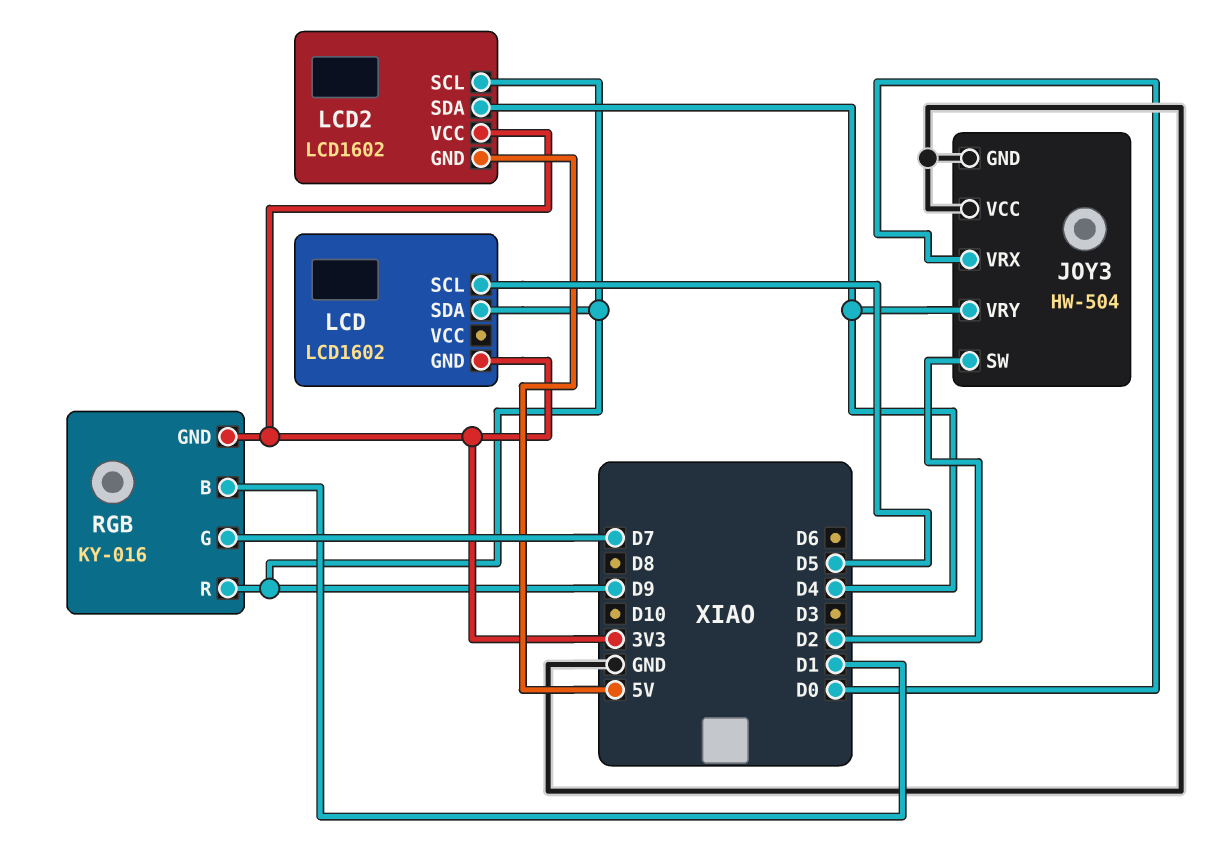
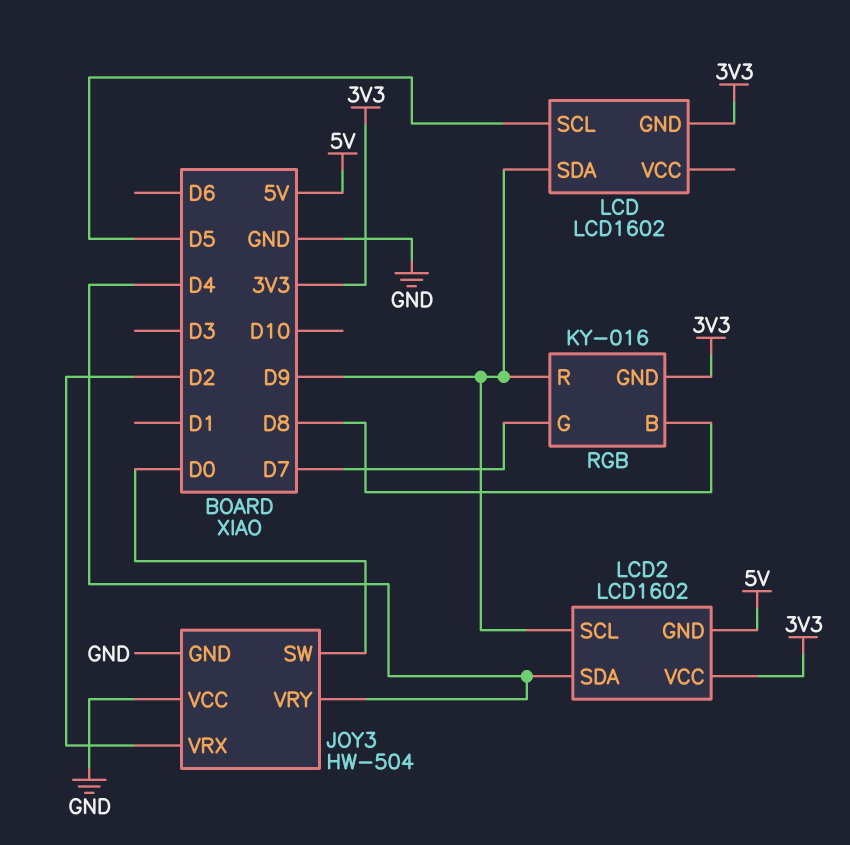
JOY3 pin SW: D2 -> D0
JOY3 pin VRX: D0 -> D2
RGB pin B: D1 -> D8

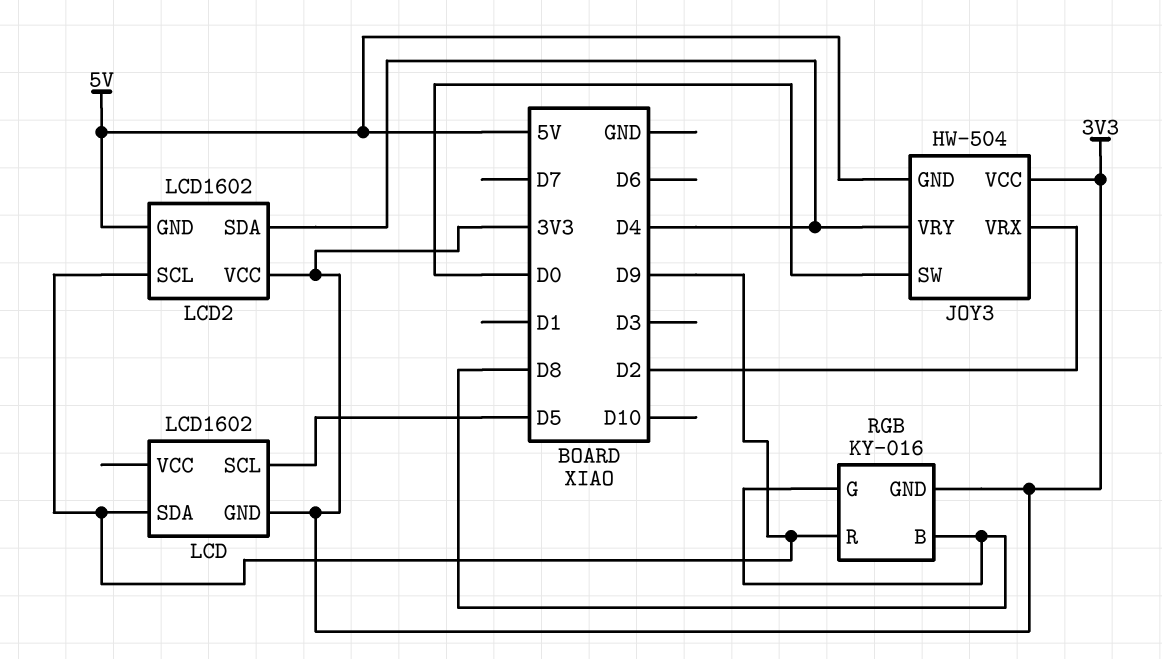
JOY3 pin GND: GND -> 5V
JOY3 pin VCC: GND -> 3V3
RGB pin G: D7 -> D8

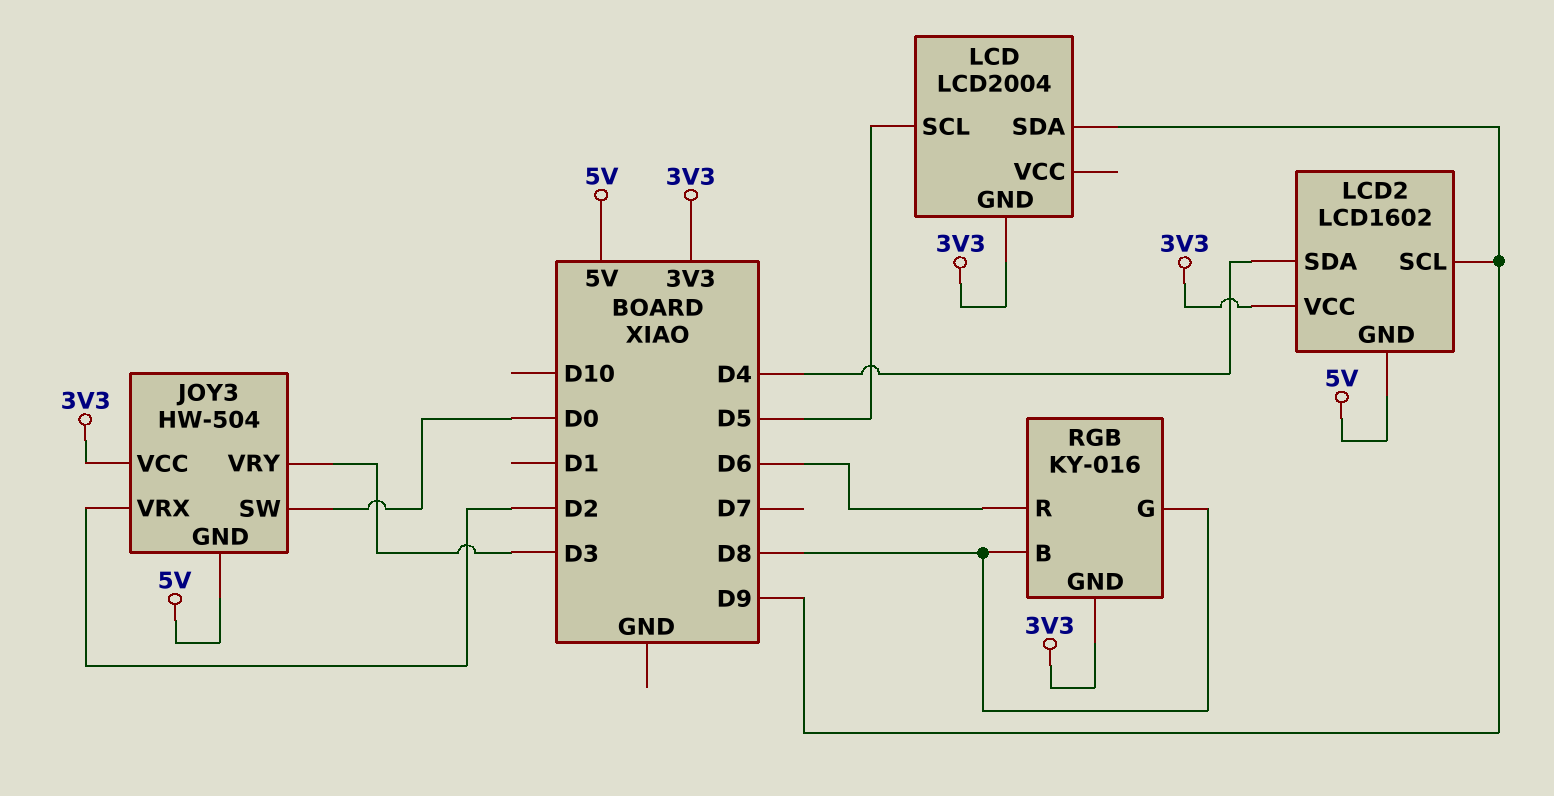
JOY3 pin VRY: D4 -> D3
LCD: LCD1602 -> LCD2004
RGB pin R: D9 -> D6

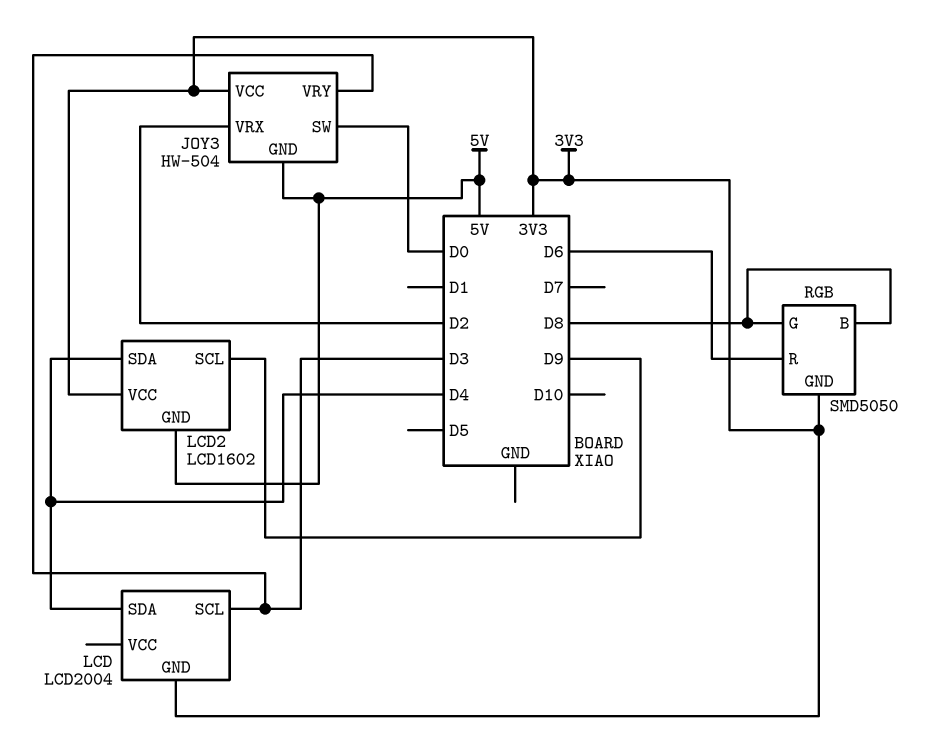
LCD pin SCL: D5 -> D3
LCD pin SDA: D9 -> D4
RGB: KY-016 -> SMD5050

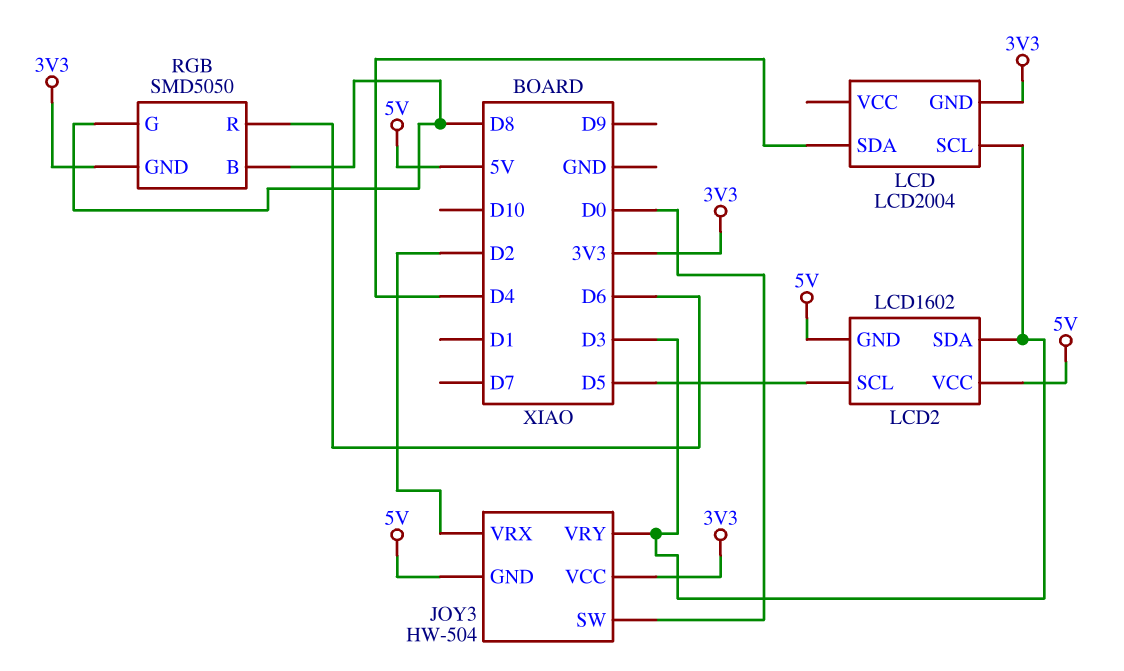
LCD2 pin SCL: D9 -> D5
LCD2 pin SDA: D4 -> D3
LCD2 pin VCC: 3V3 -> 5V

